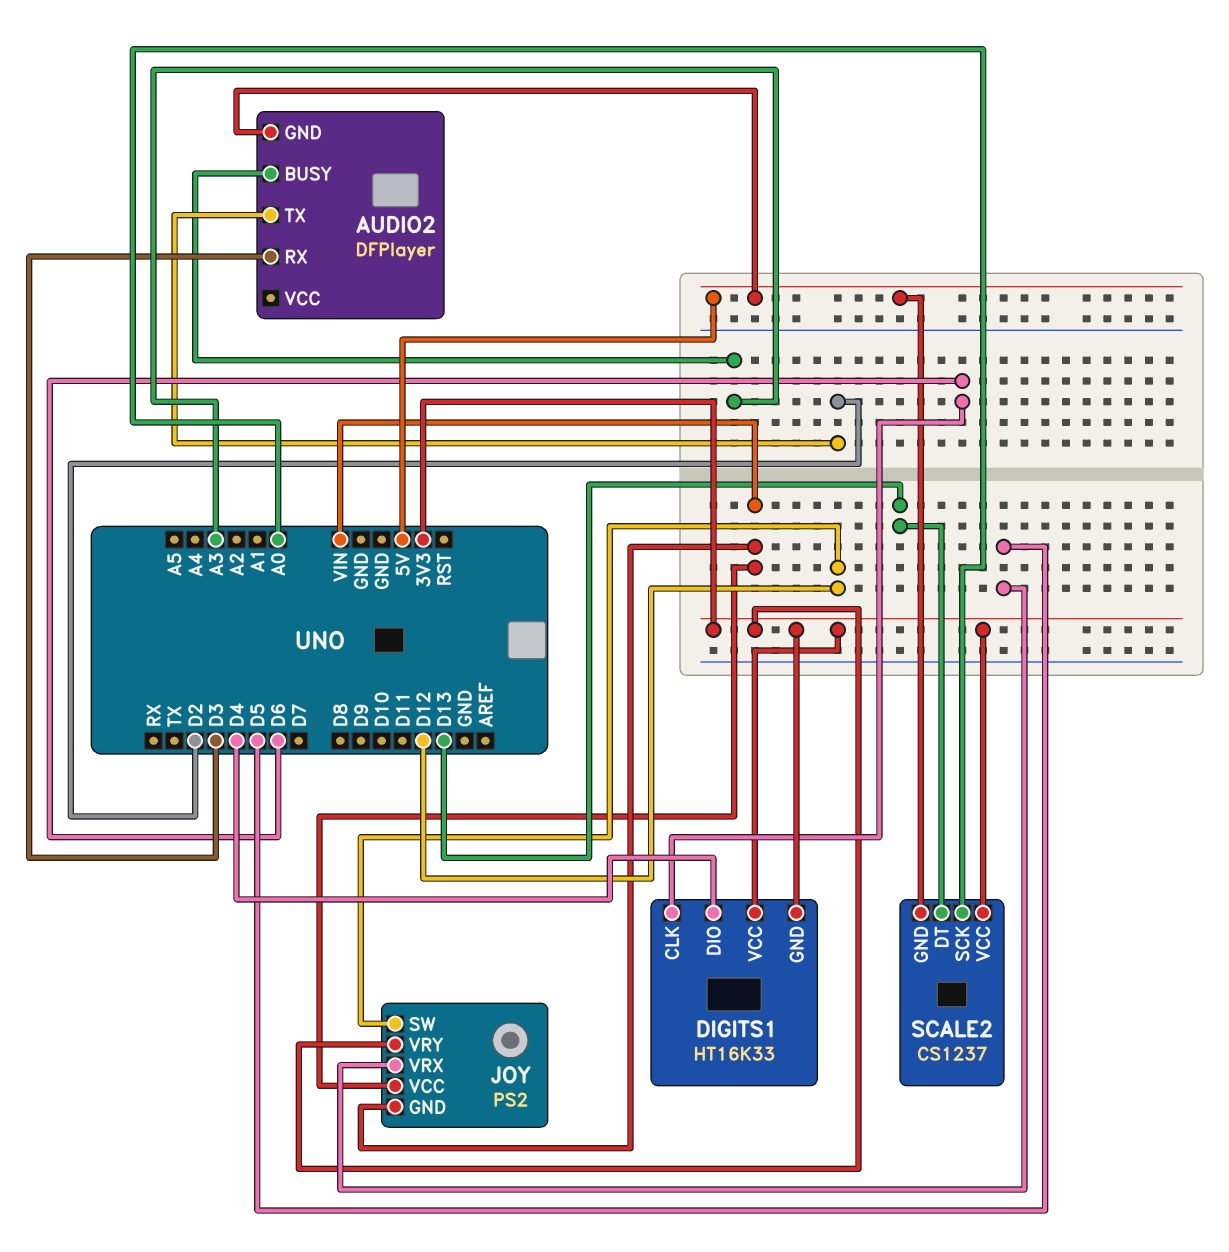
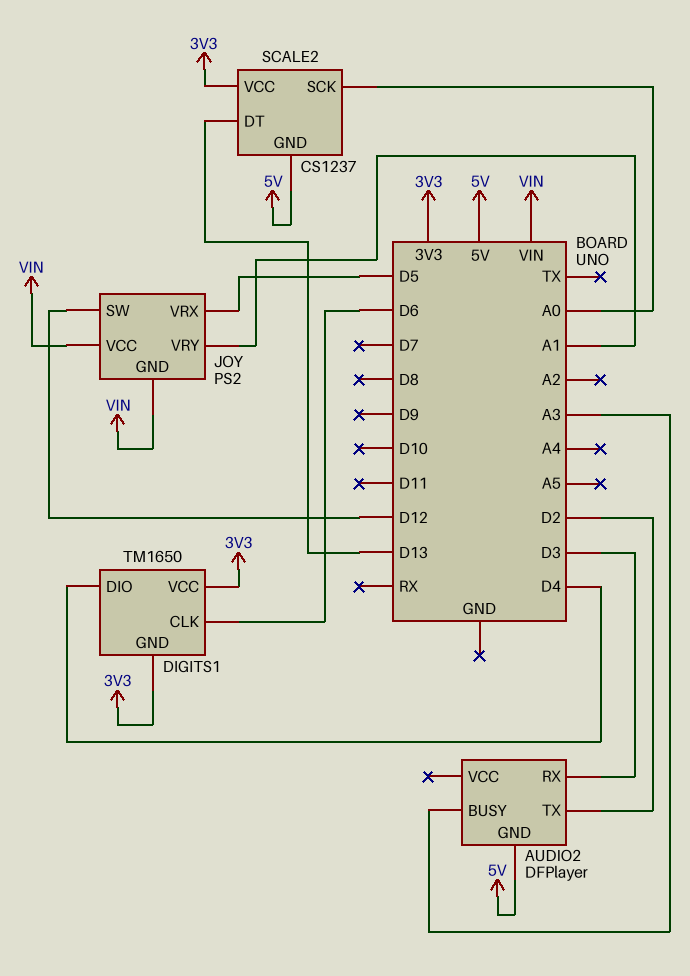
DIGITS1: HT16K33 -> TM1650
JOY pin VRY: 3V3 -> A1

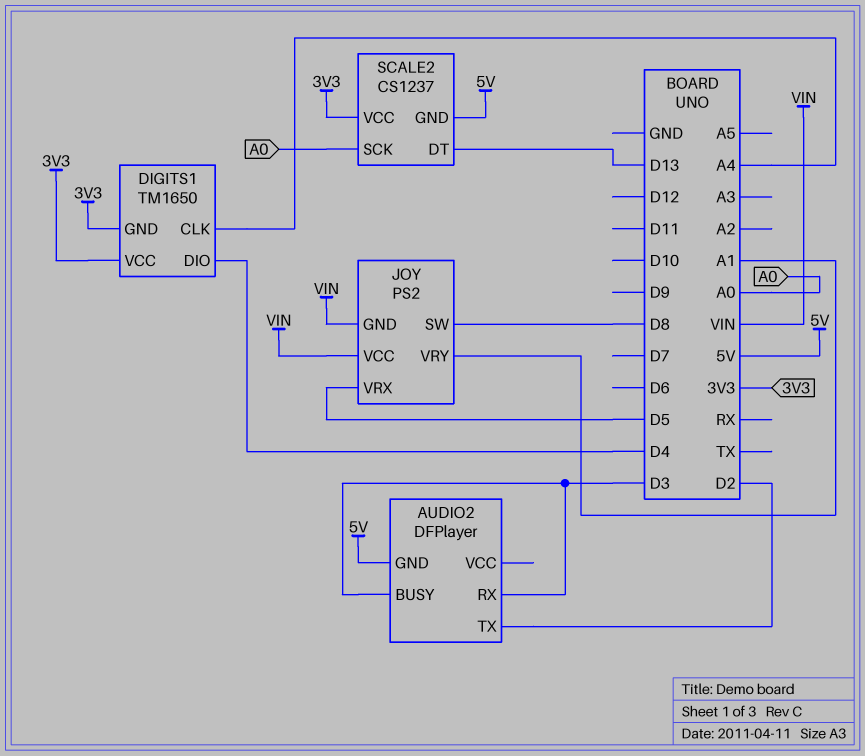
AUDIO2 pin BUSY: A3 -> D3
DIGITS1 pin CLK: D6 -> A4
JOY pin SW: D12 -> D8

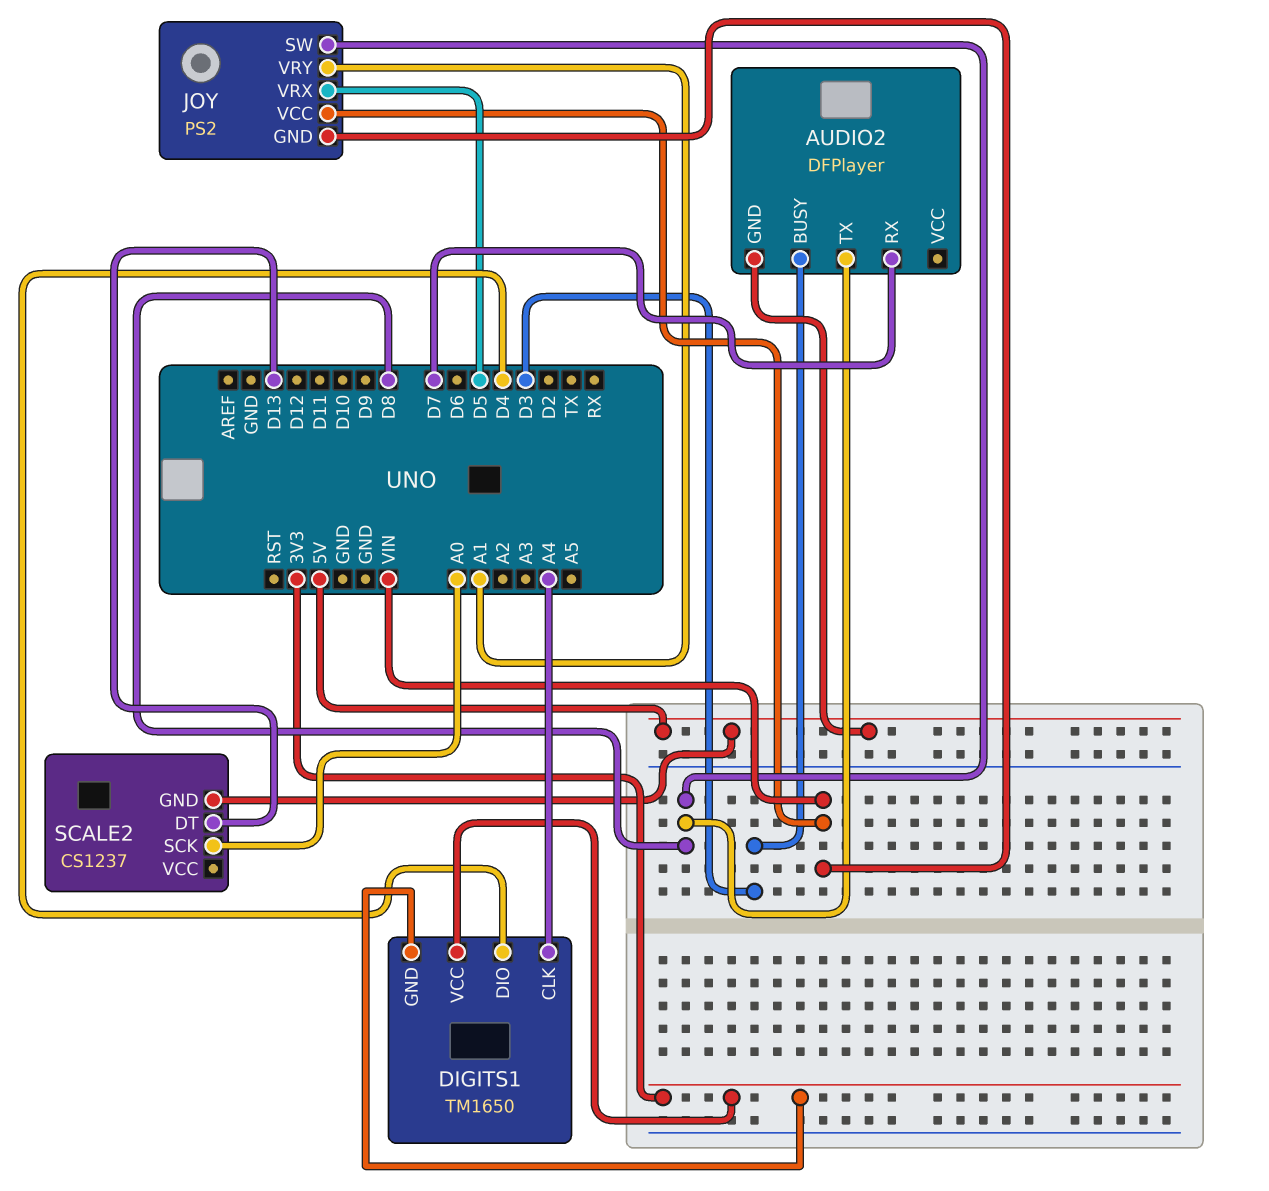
AUDIO2 pin RX: D3 -> D7
AUDIO2 pin TX: D2 -> D8
SCALE2 pin VCC: 3V3 -> none

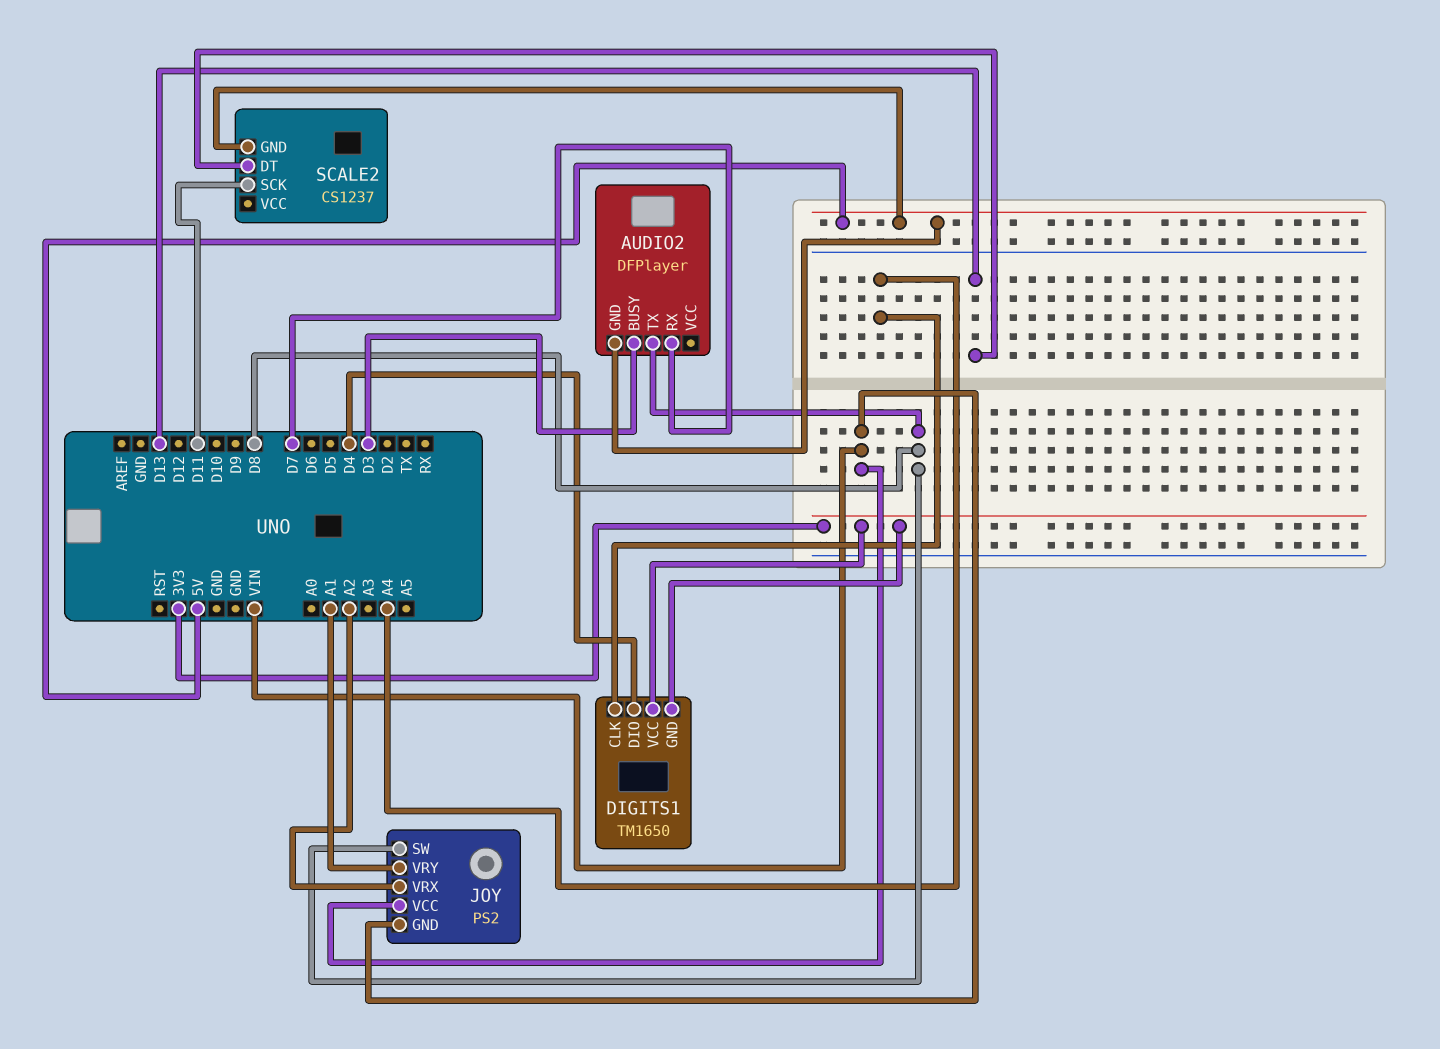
JOY pin VRX: D5 -> A2
SCALE2 pin SCK: A0 -> D11

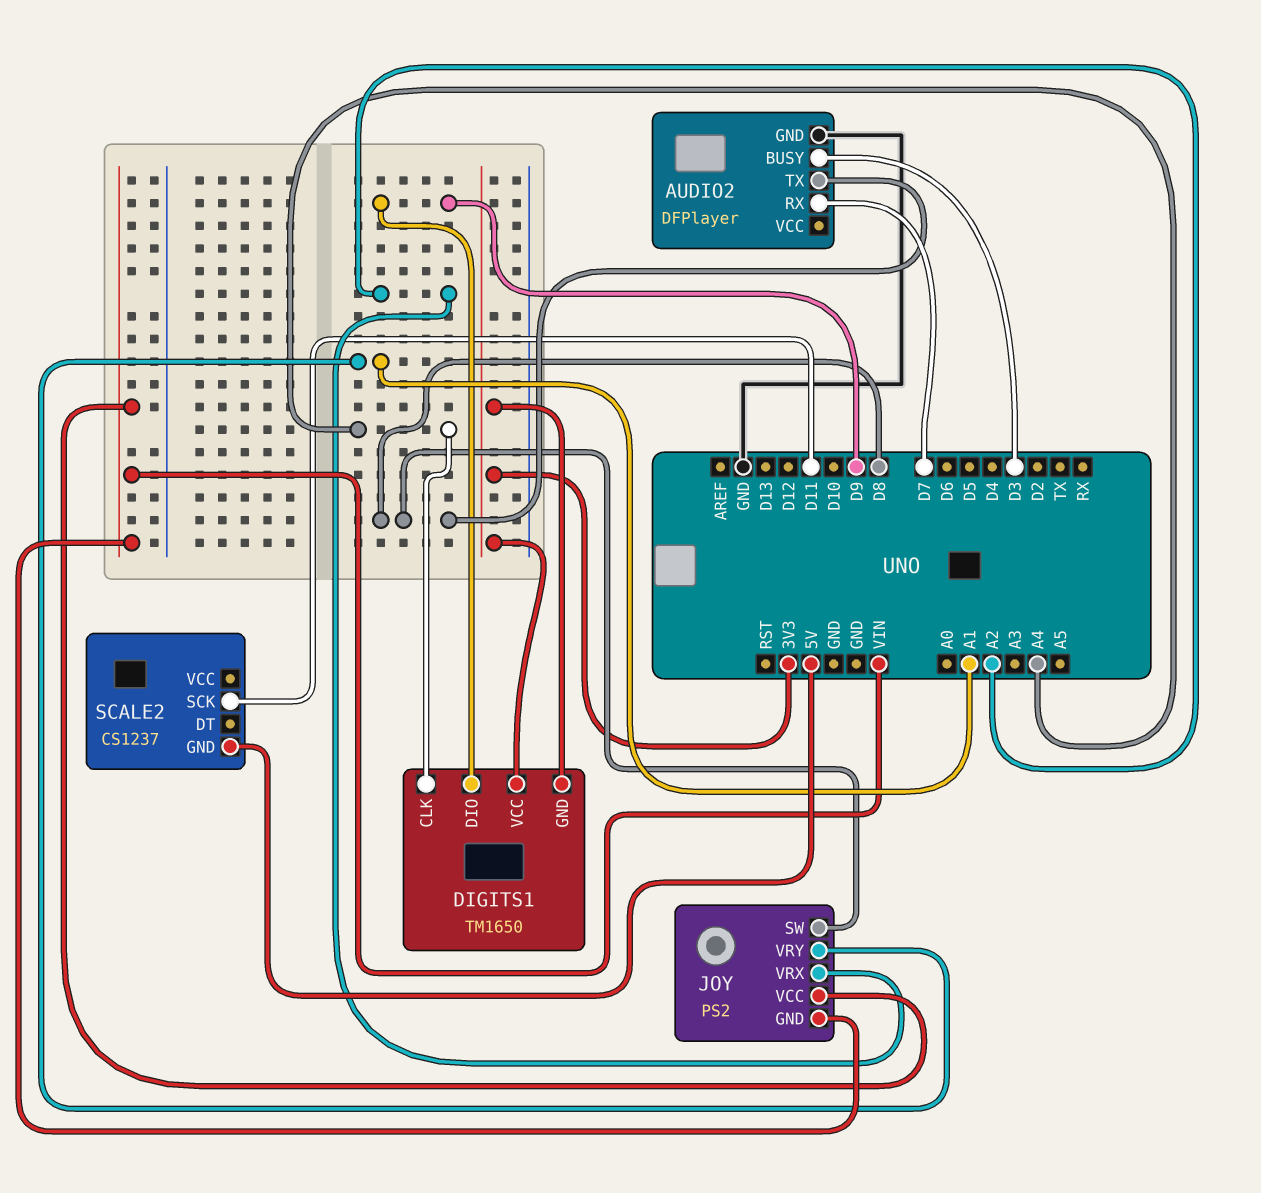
AUDIO2 pin GND: 5V -> GND
DIGITS1 pin DIO: D4 -> D9
SCALE2 pin DT: D13 -> none

